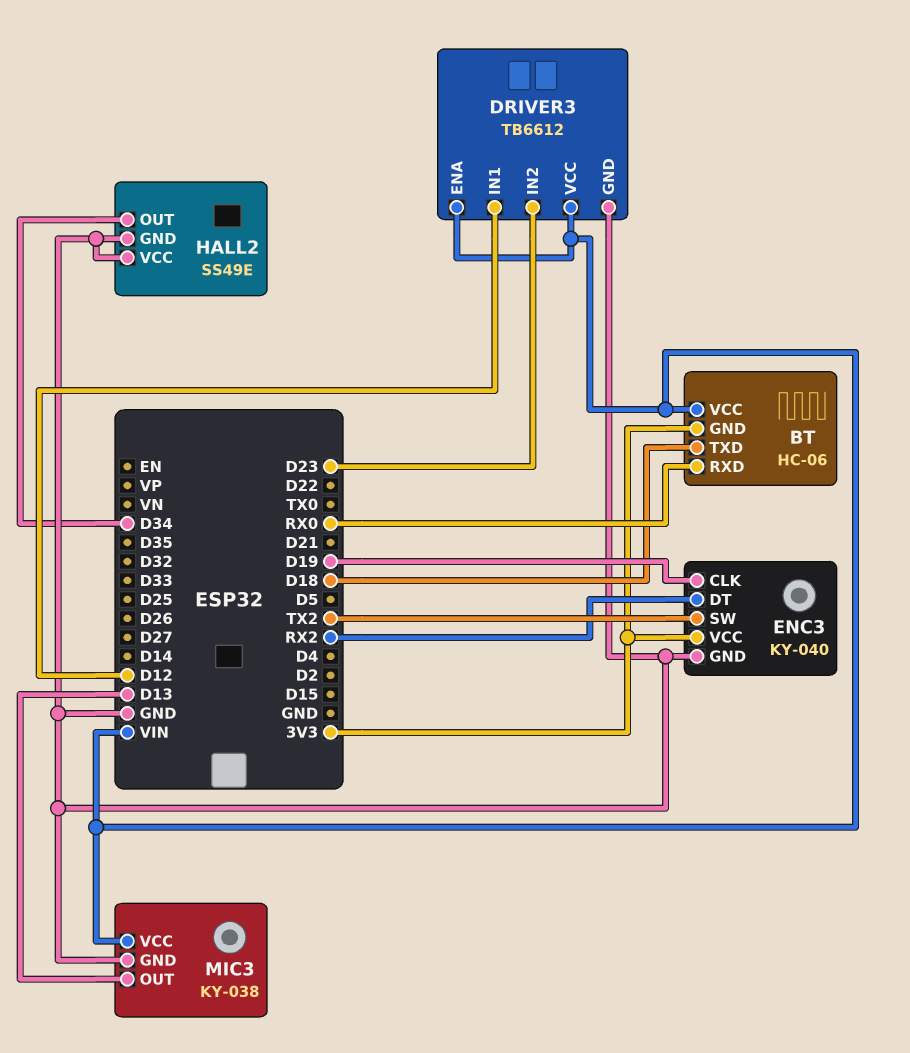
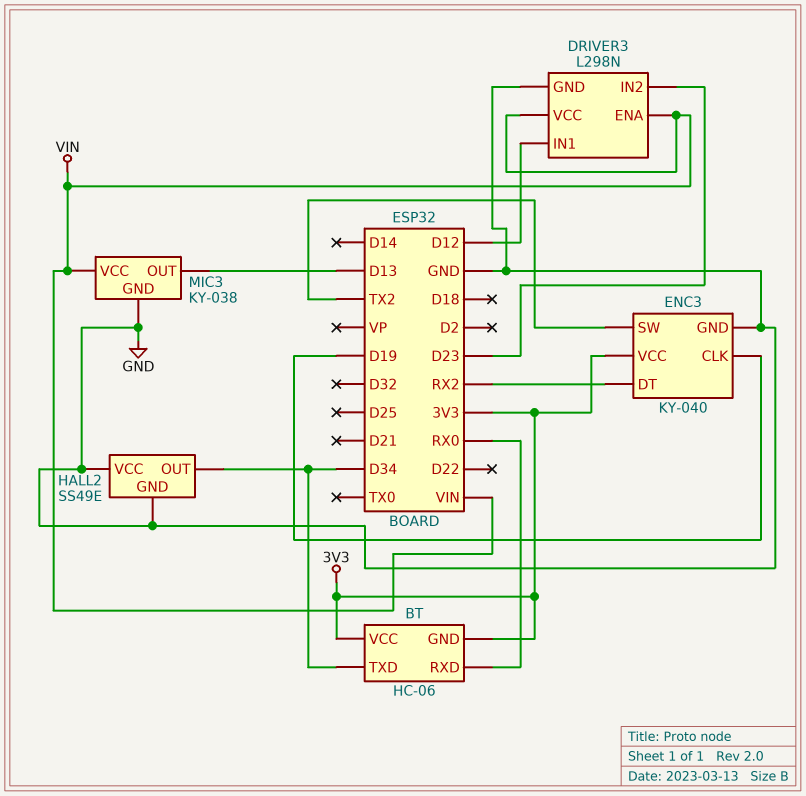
BT pin TXD: D18 -> D34
BT pin VCC: VIN -> 3V3
DRIVER3: TB6612 -> L298N

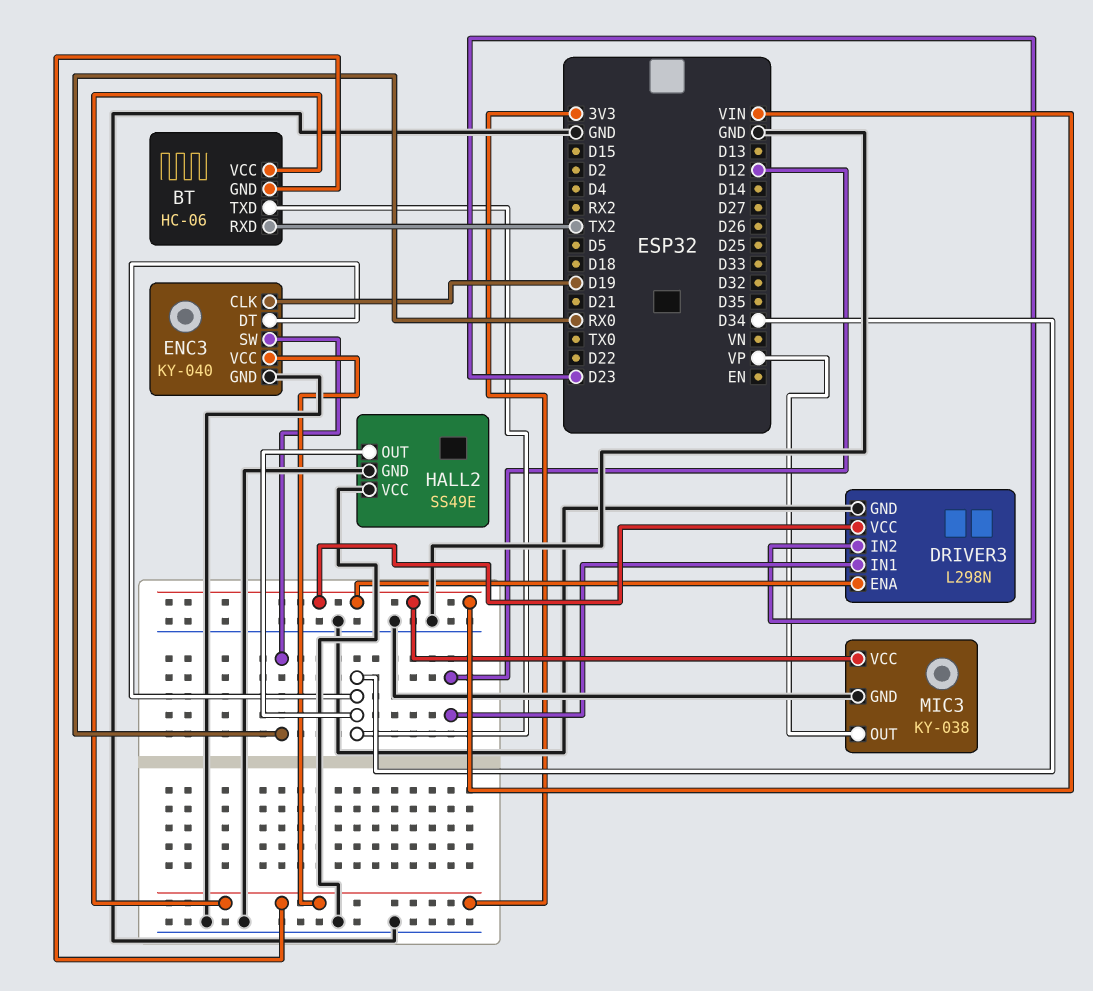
BT pin RXD: RX0 -> TX2
ENC3 pin DT: RX2 -> D34
ENC3 pin SW: TX2 -> RX0
MIC3 pin OUT: D13 -> VP

